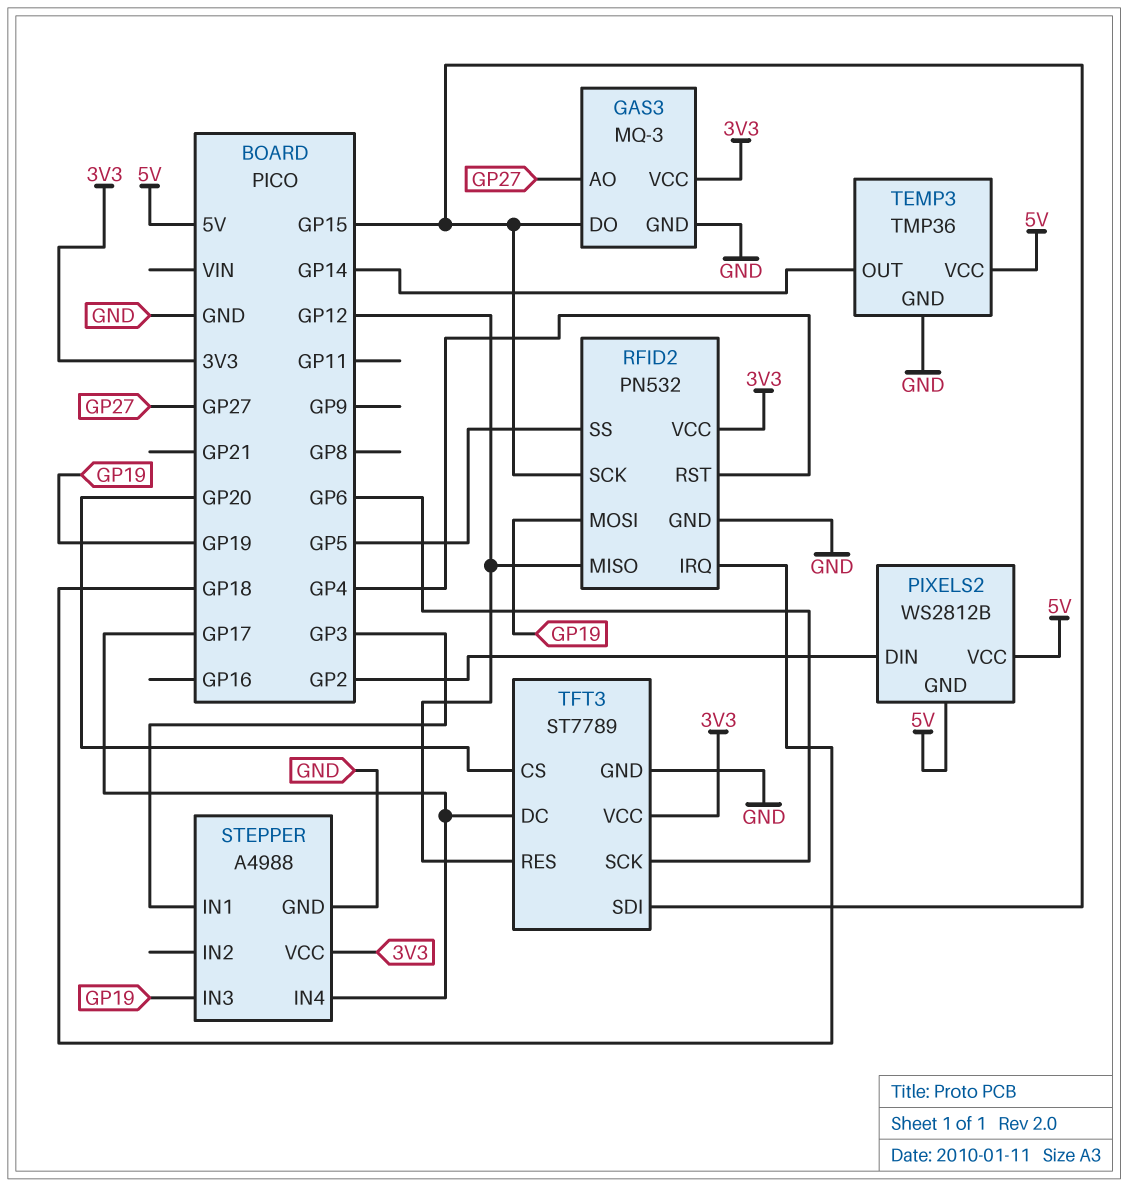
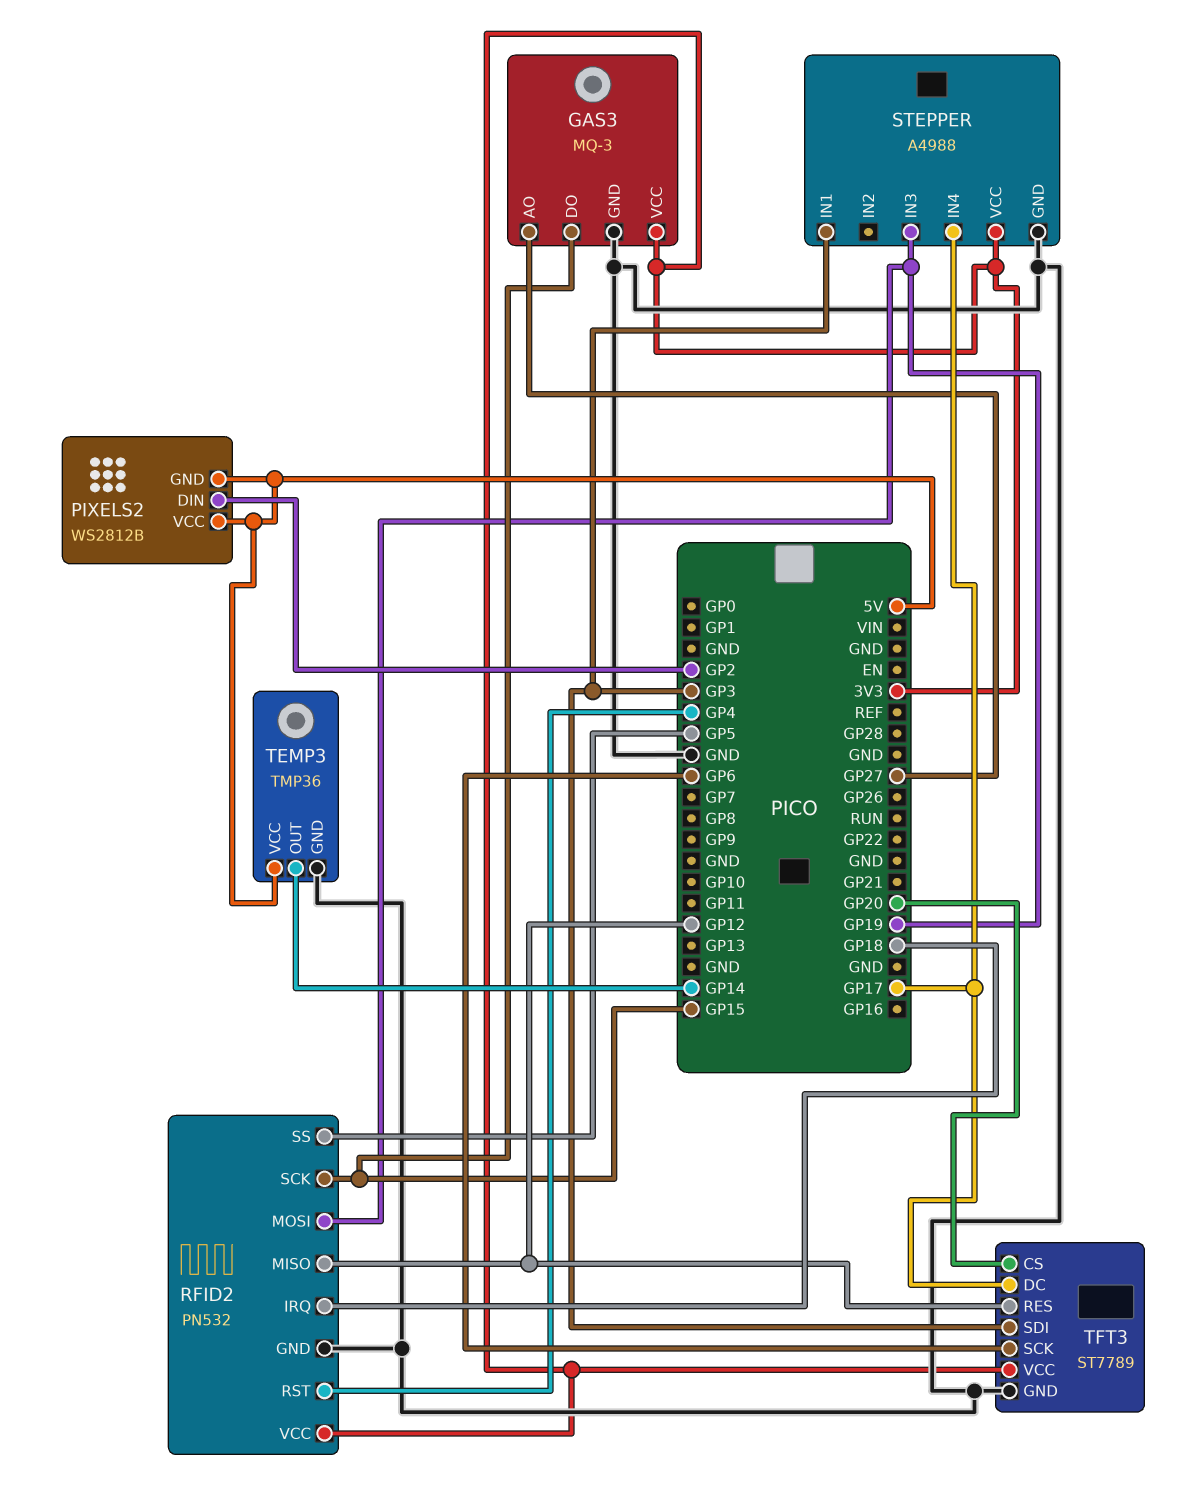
TFT3 pin SDI: GP15 -> GP3

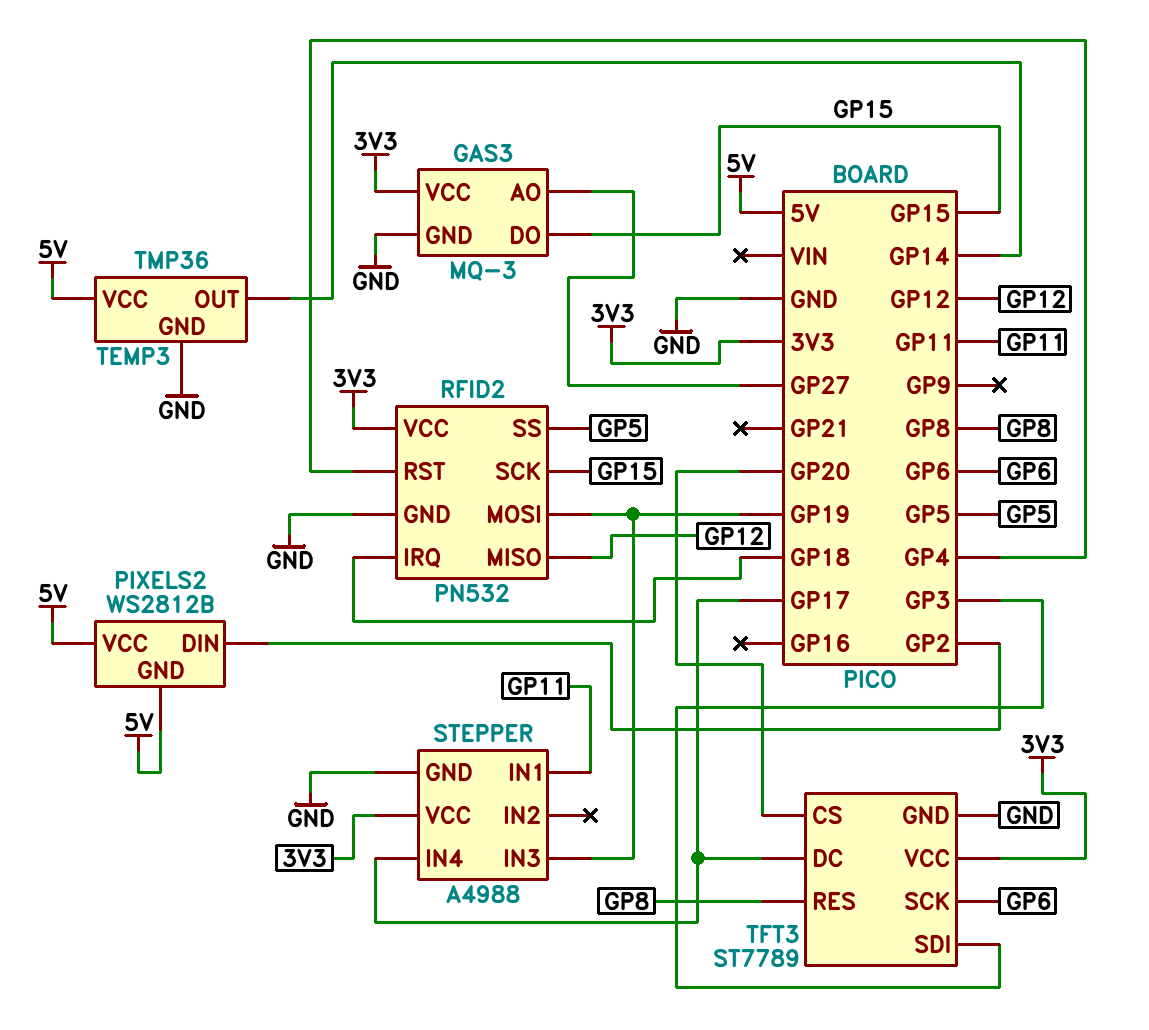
STEPPER pin IN1: GP3 -> GP11
TFT3 pin RES: GP12 -> GP8

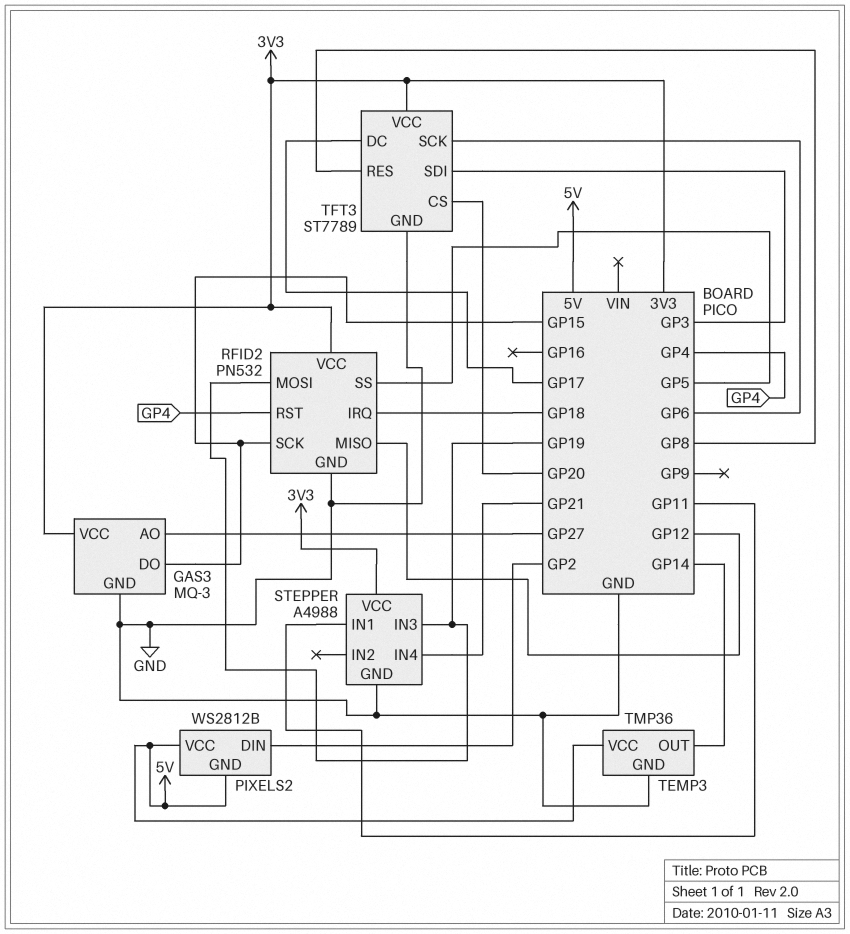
STEPPER pin IN4: GP17 -> GP21

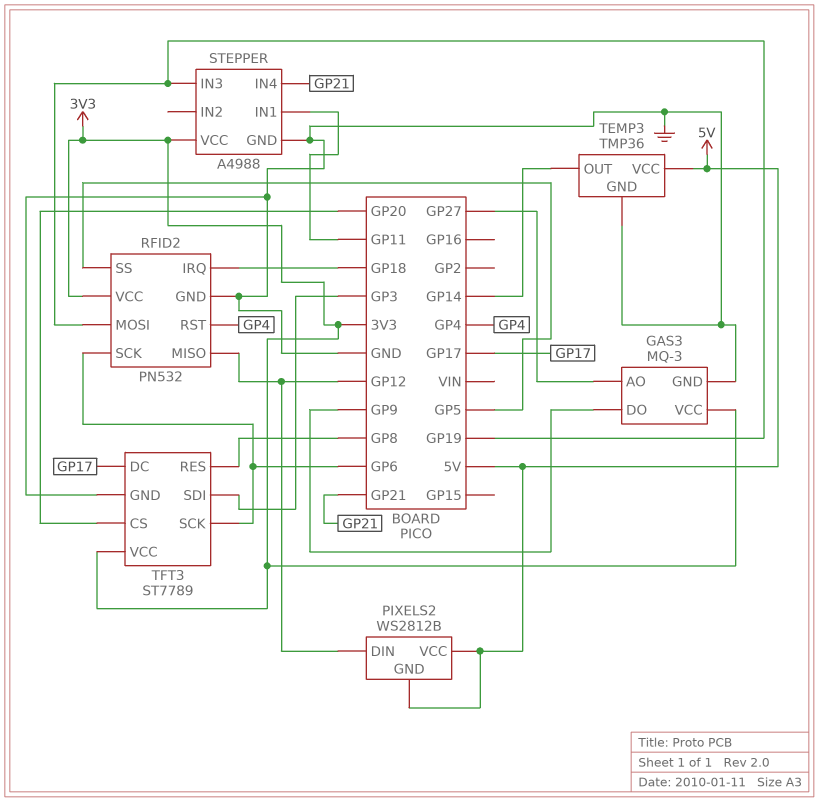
GAS3 pin DO: GP15 -> GP9
PIXELS2 pin DIN: GP2 -> GP12
RFID2 pin SCK: GP15 -> GP6

